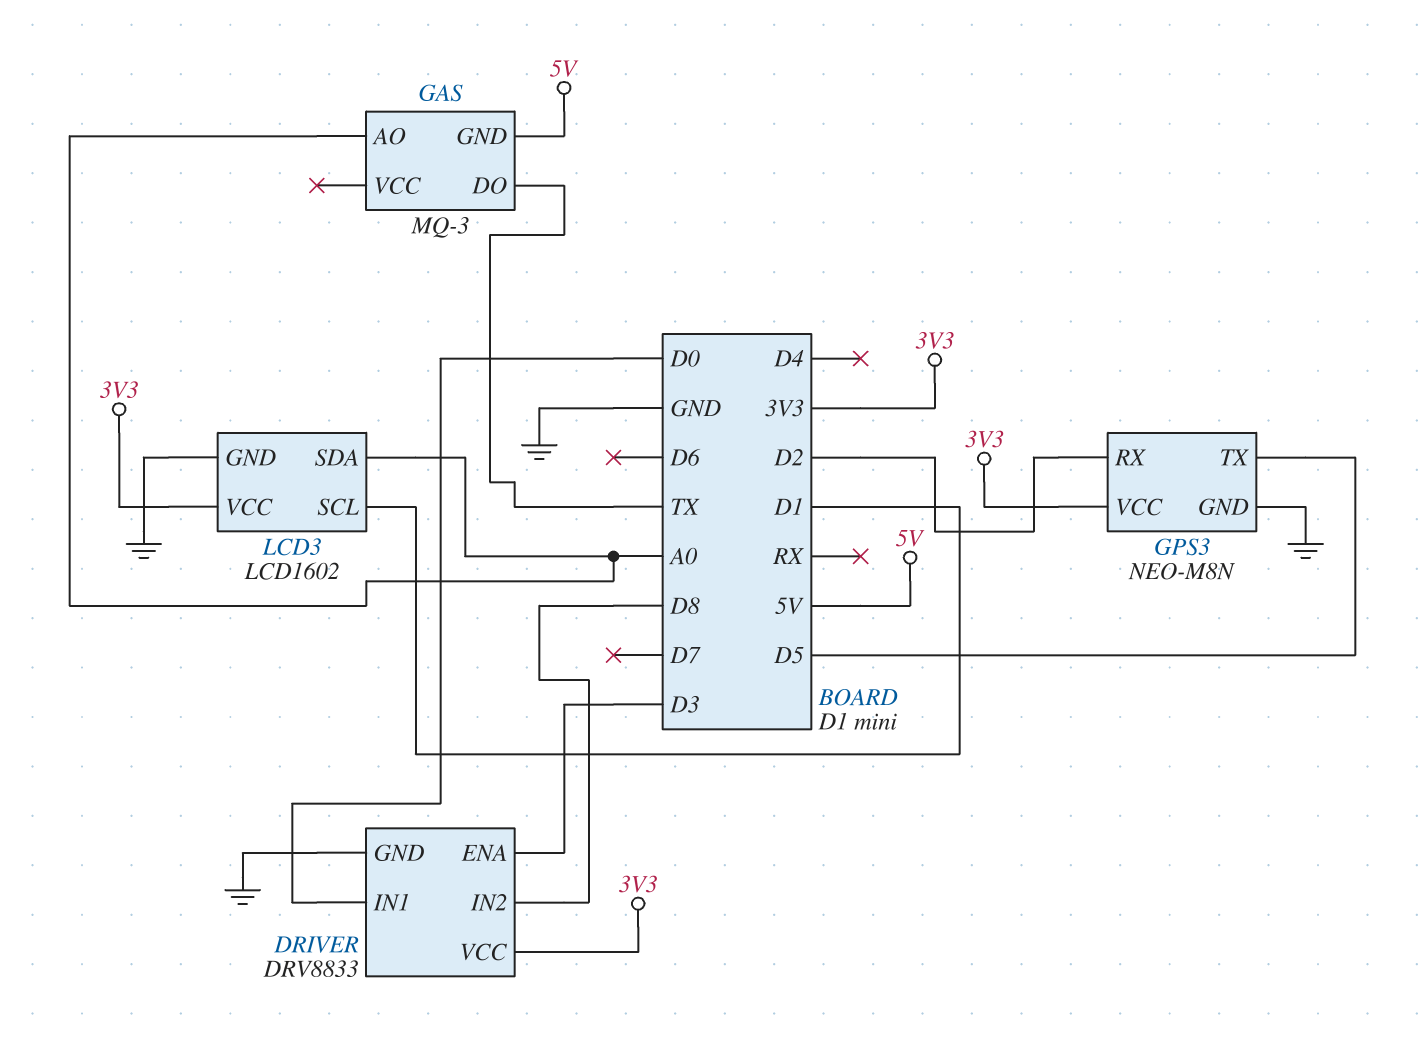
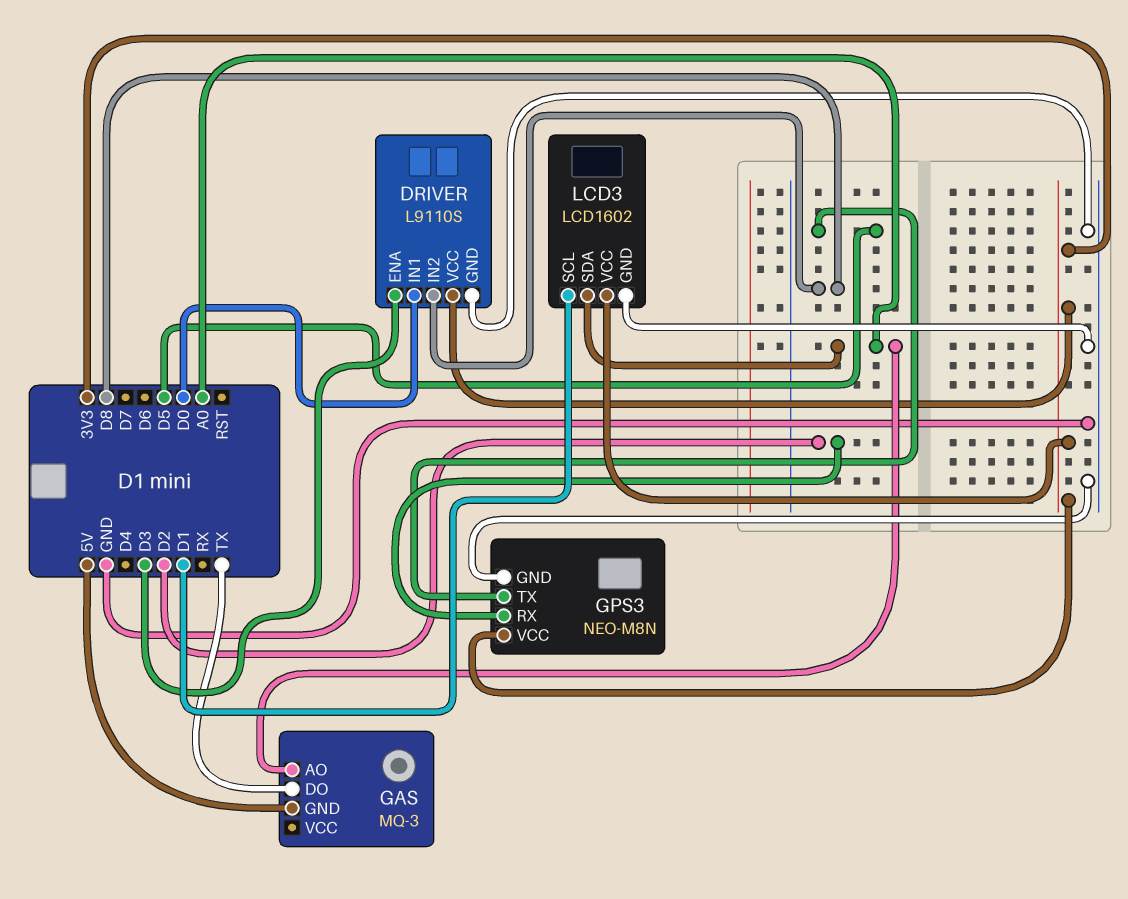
DRIVER: DRV8833 -> L9110S

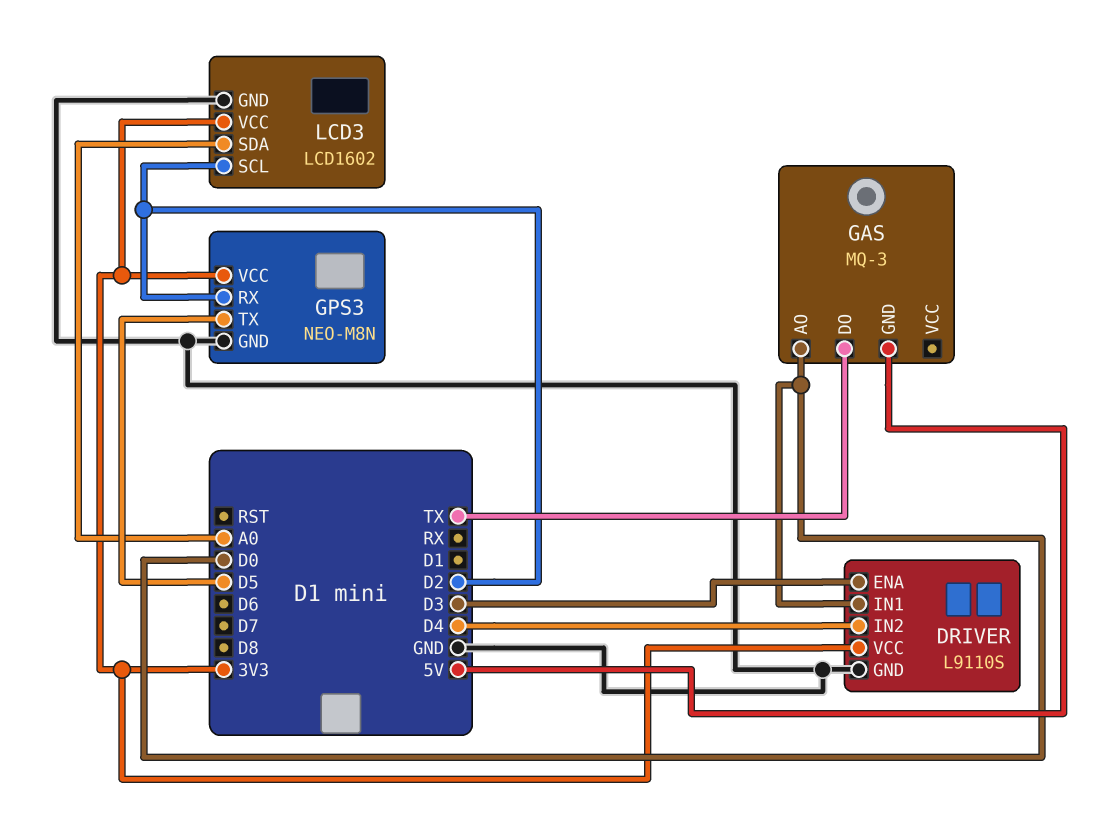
DRIVER pin IN2: D8 -> D4
GAS pin AO: A0 -> D0
LCD3 pin SCL: D1 -> D2

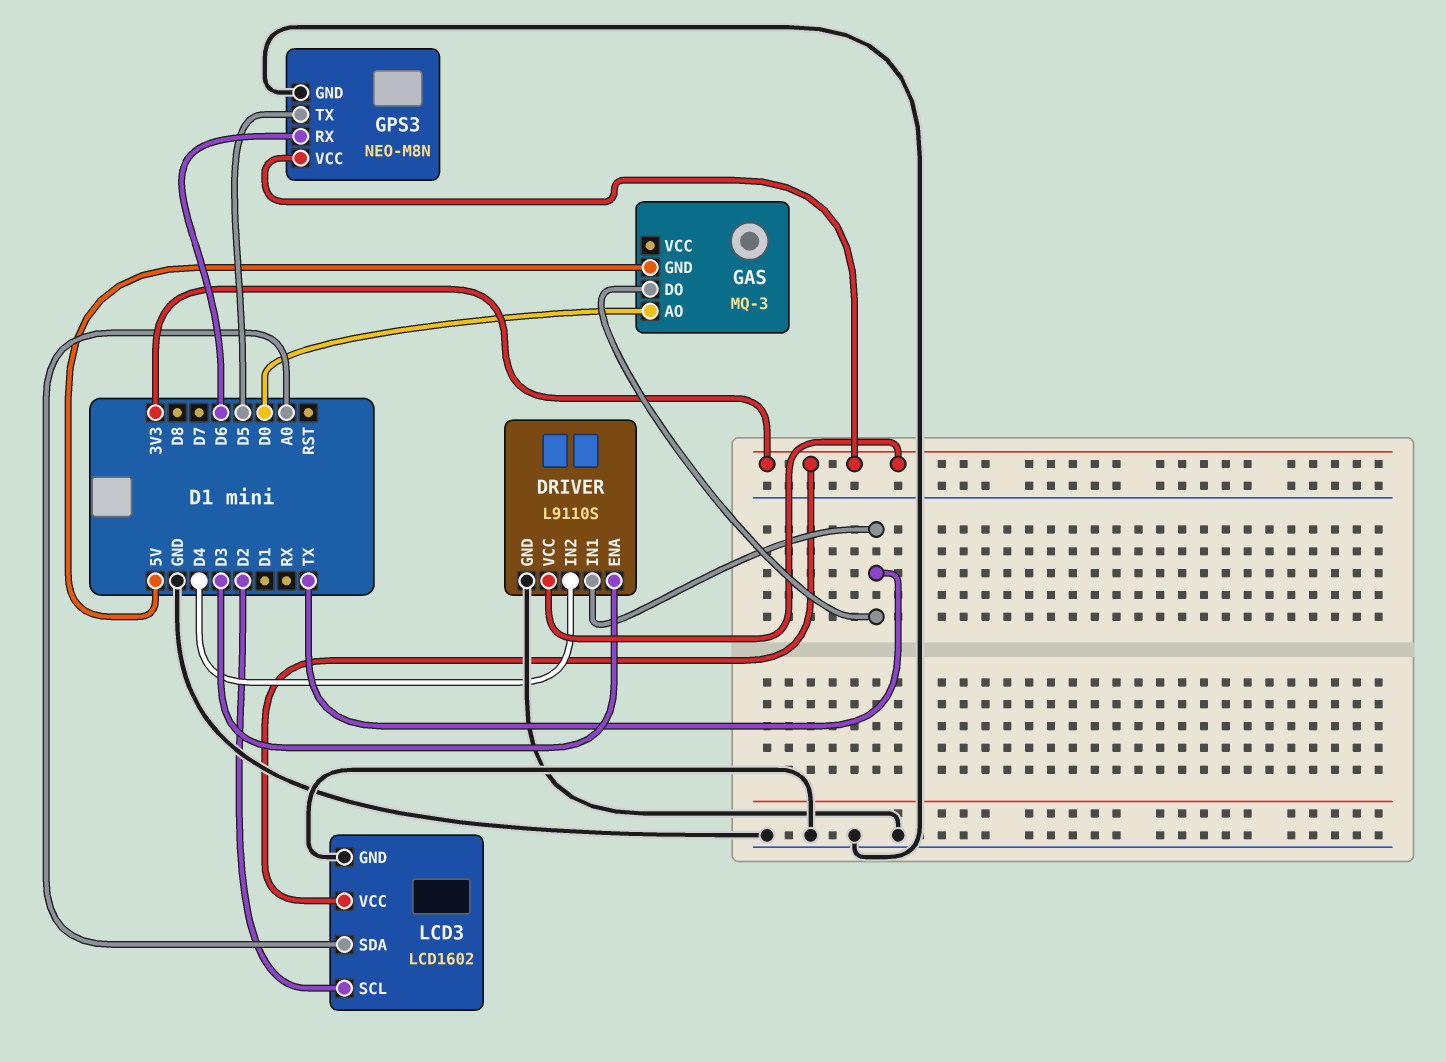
DRIVER pin IN1: D0 -> TX
GPS3 pin RX: D2 -> D6

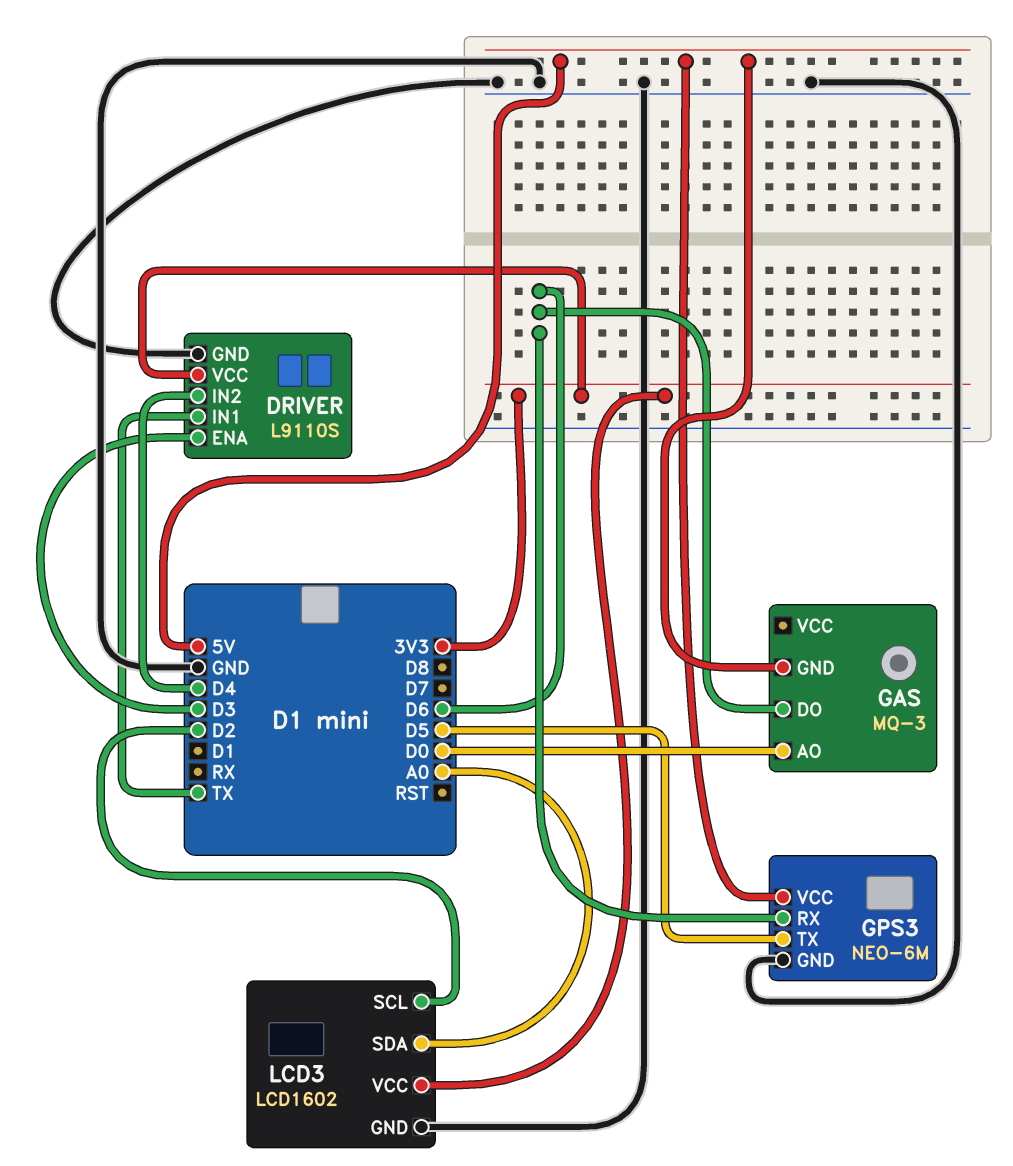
GAS pin DO: TX -> D6
GPS3: NEO-M8N -> NEO-6M
GPS3 pin VCC: 3V3 -> 5V

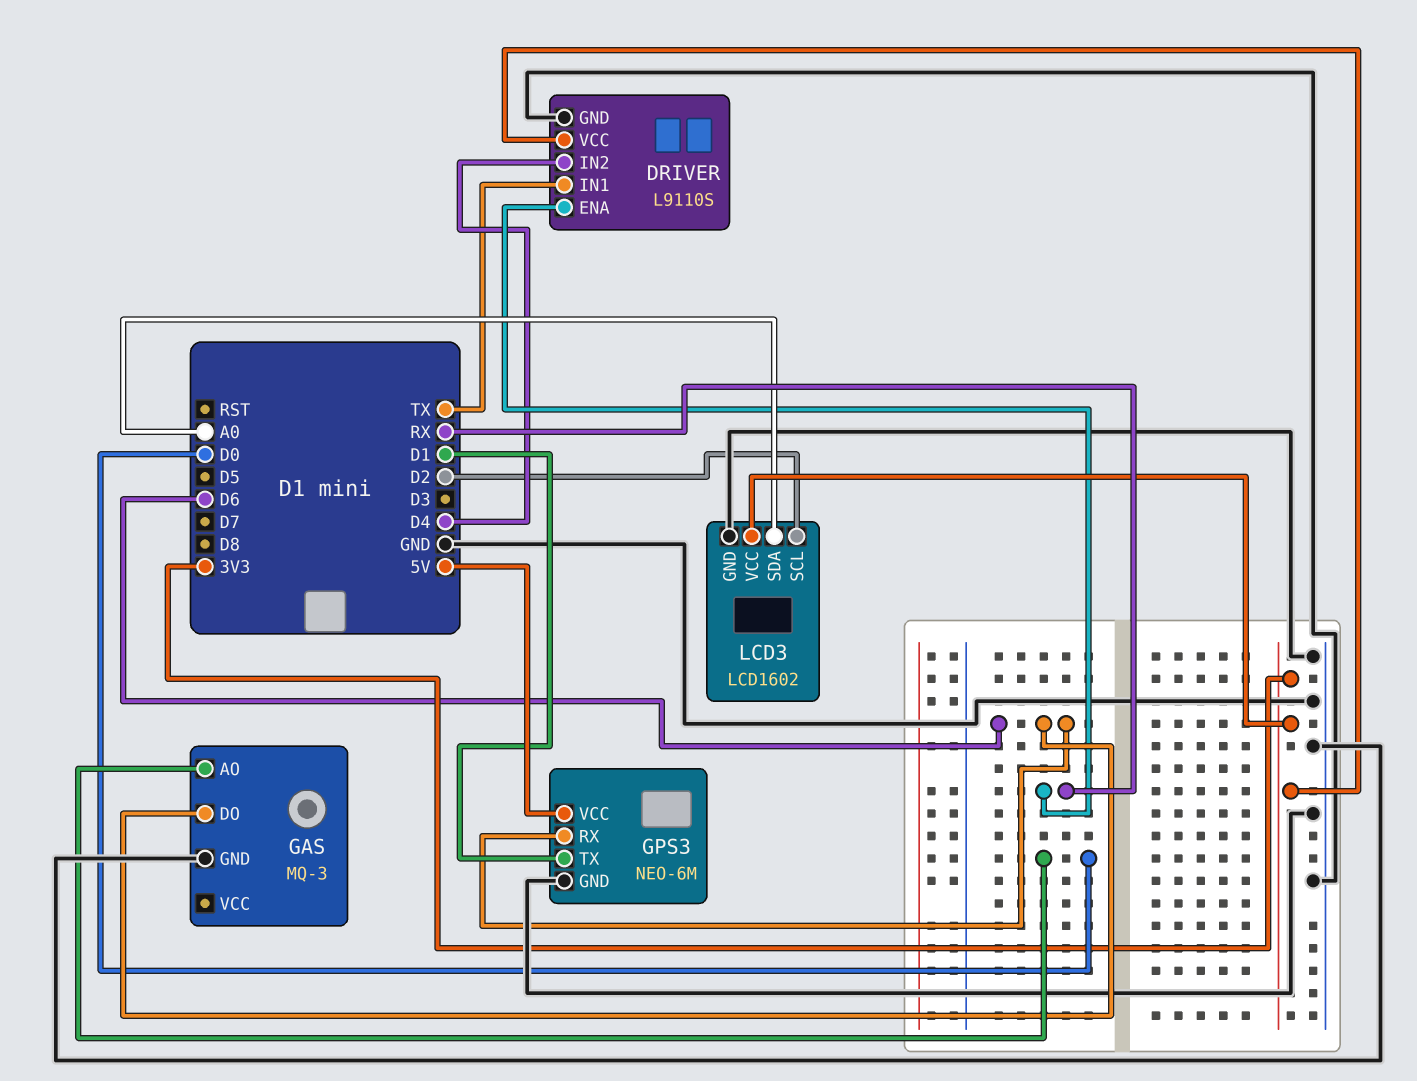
DRIVER pin ENA: D3 -> RX
GAS pin GND: 5V -> GND
GPS3 pin TX: D5 -> D1

